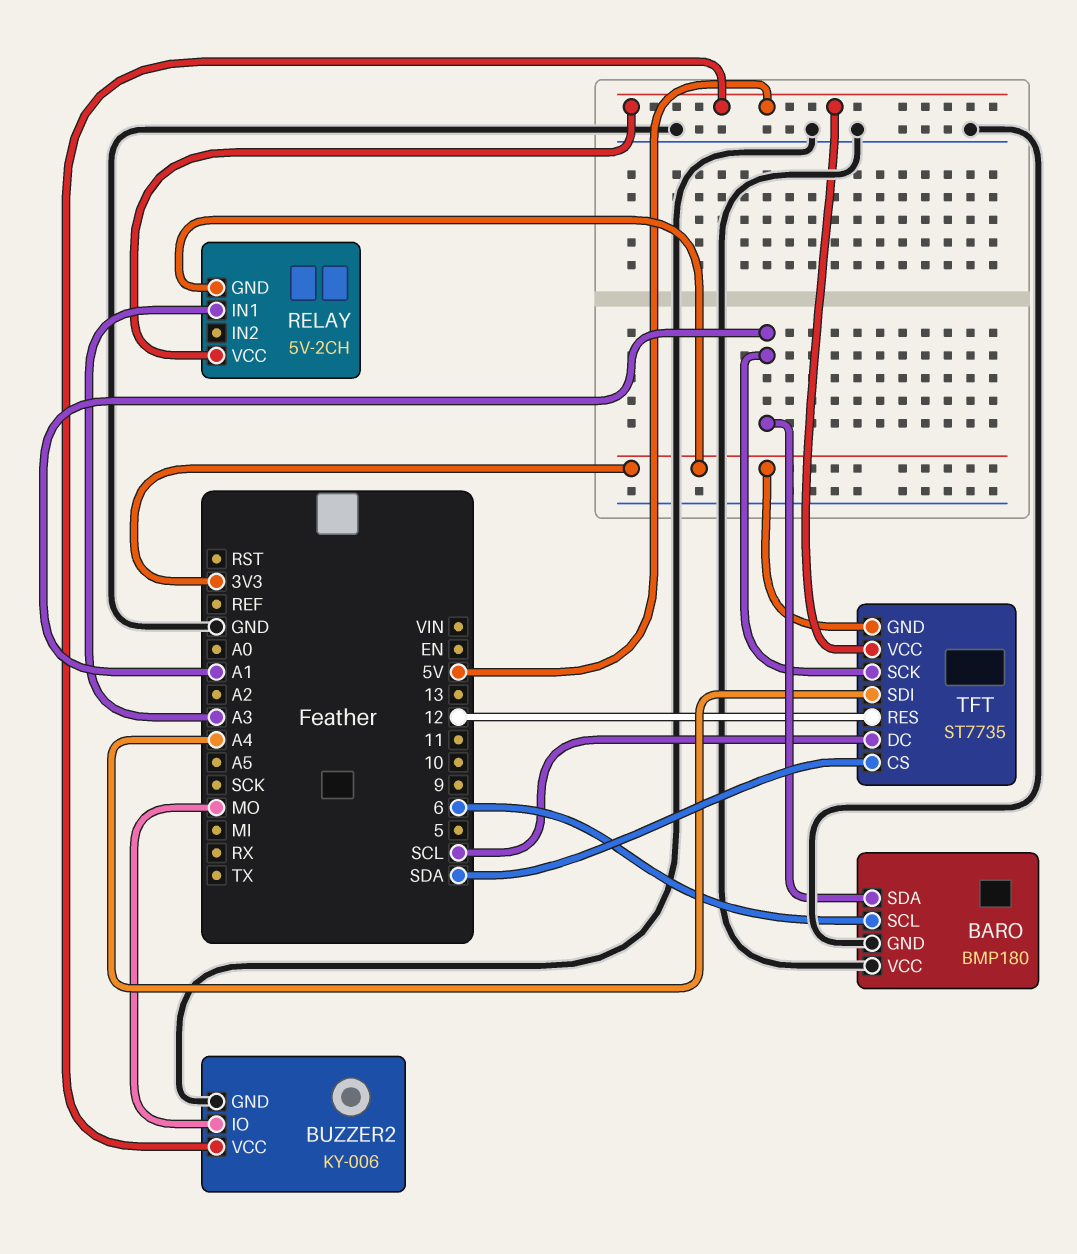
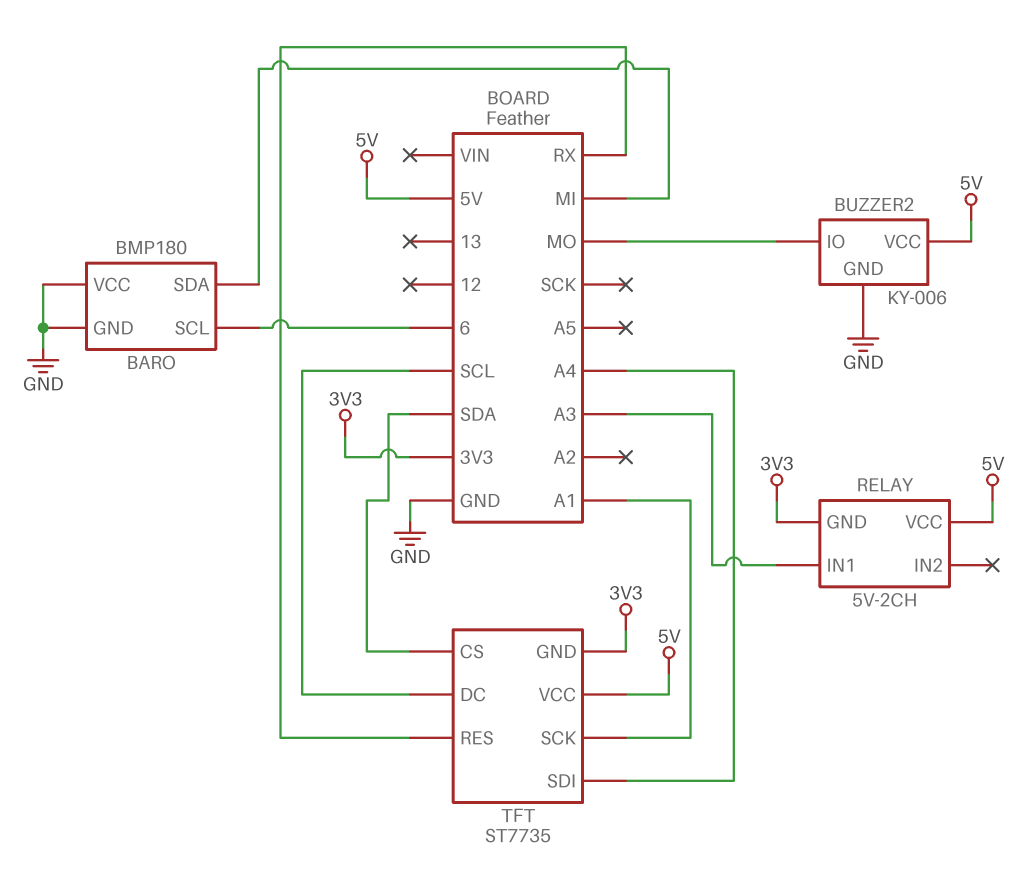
BARO pin SDA: A1 -> MI
TFT pin RES: 12 -> RX

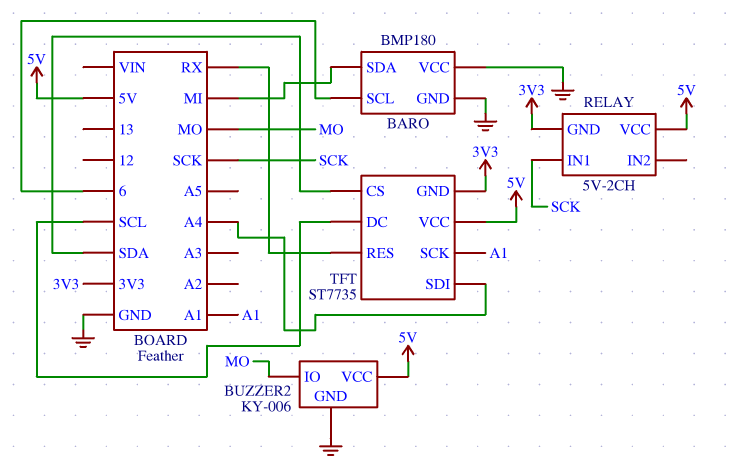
RELAY pin IN1: A3 -> SCK

